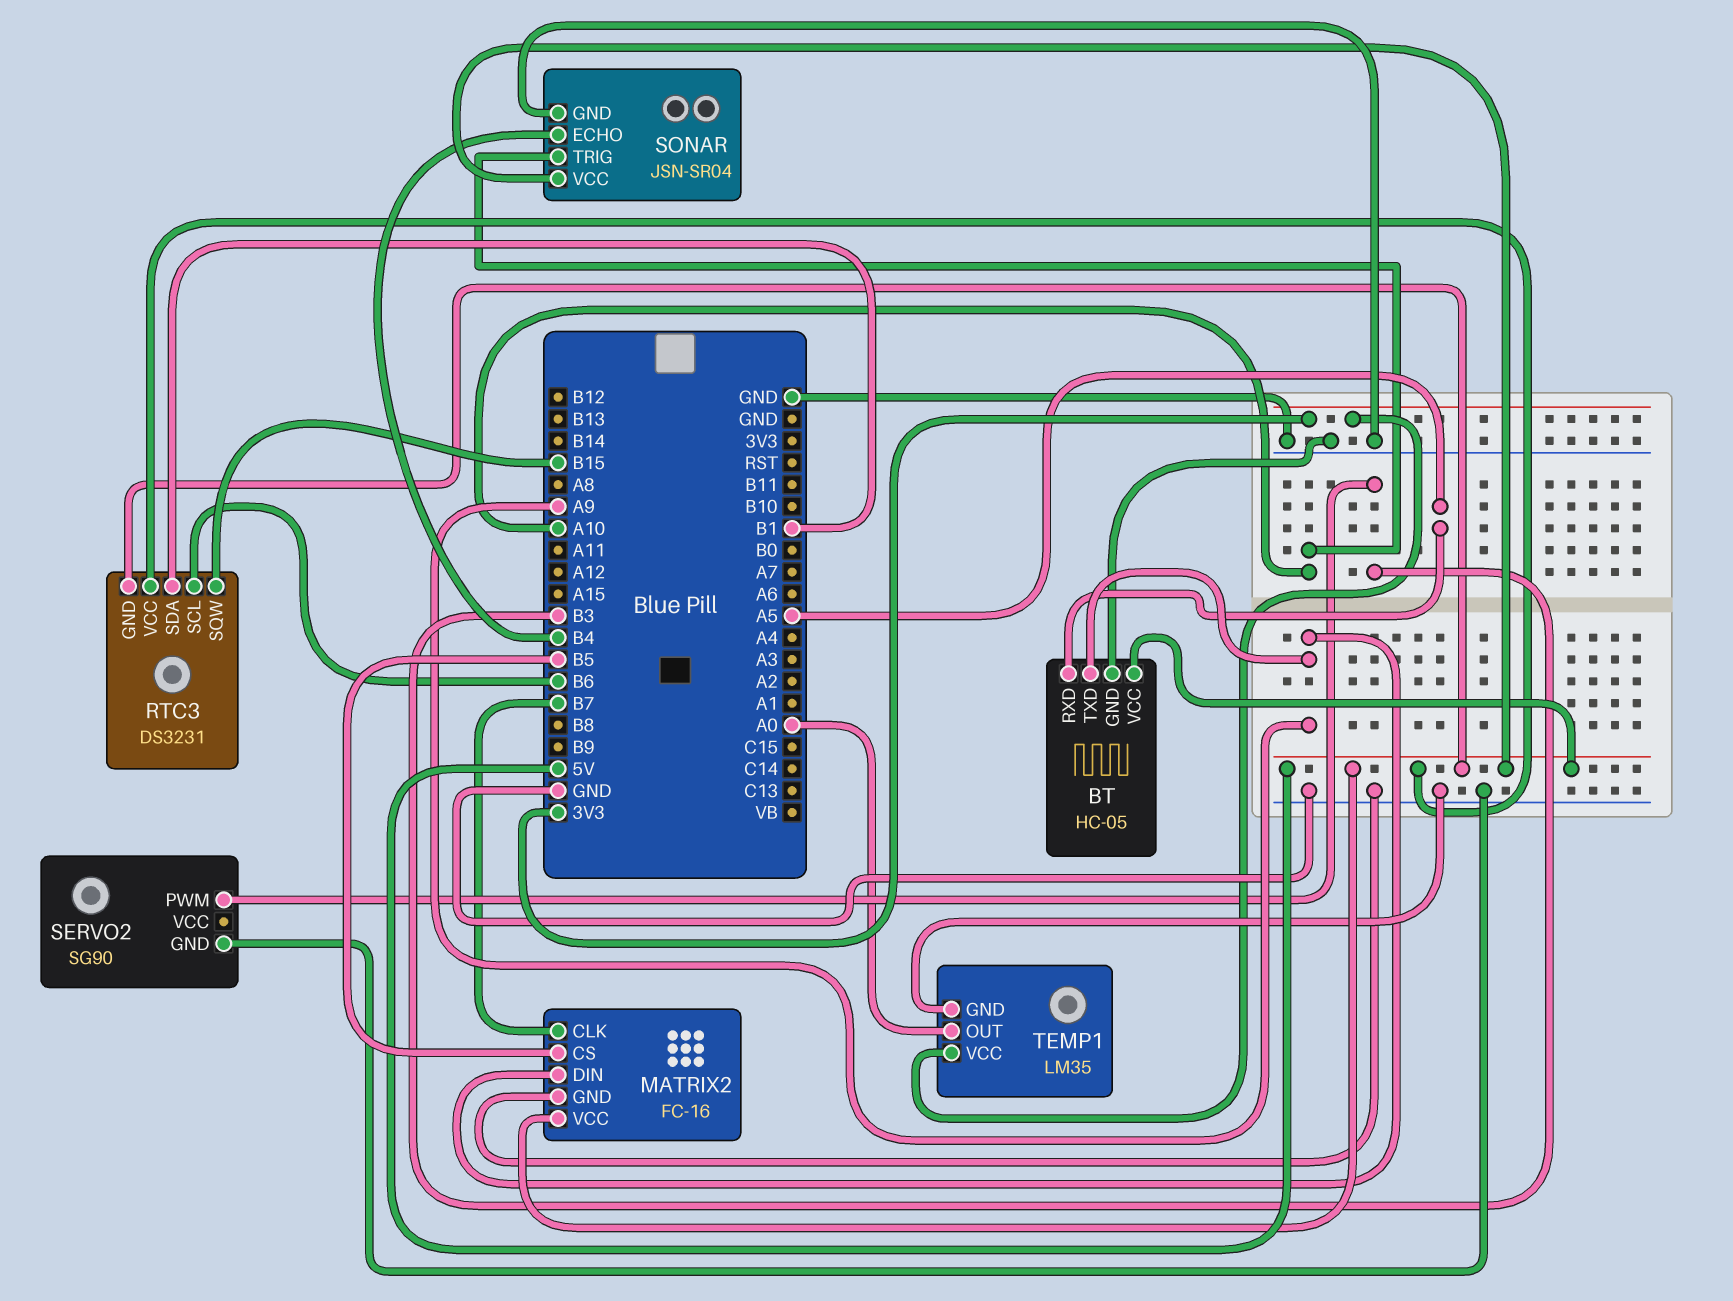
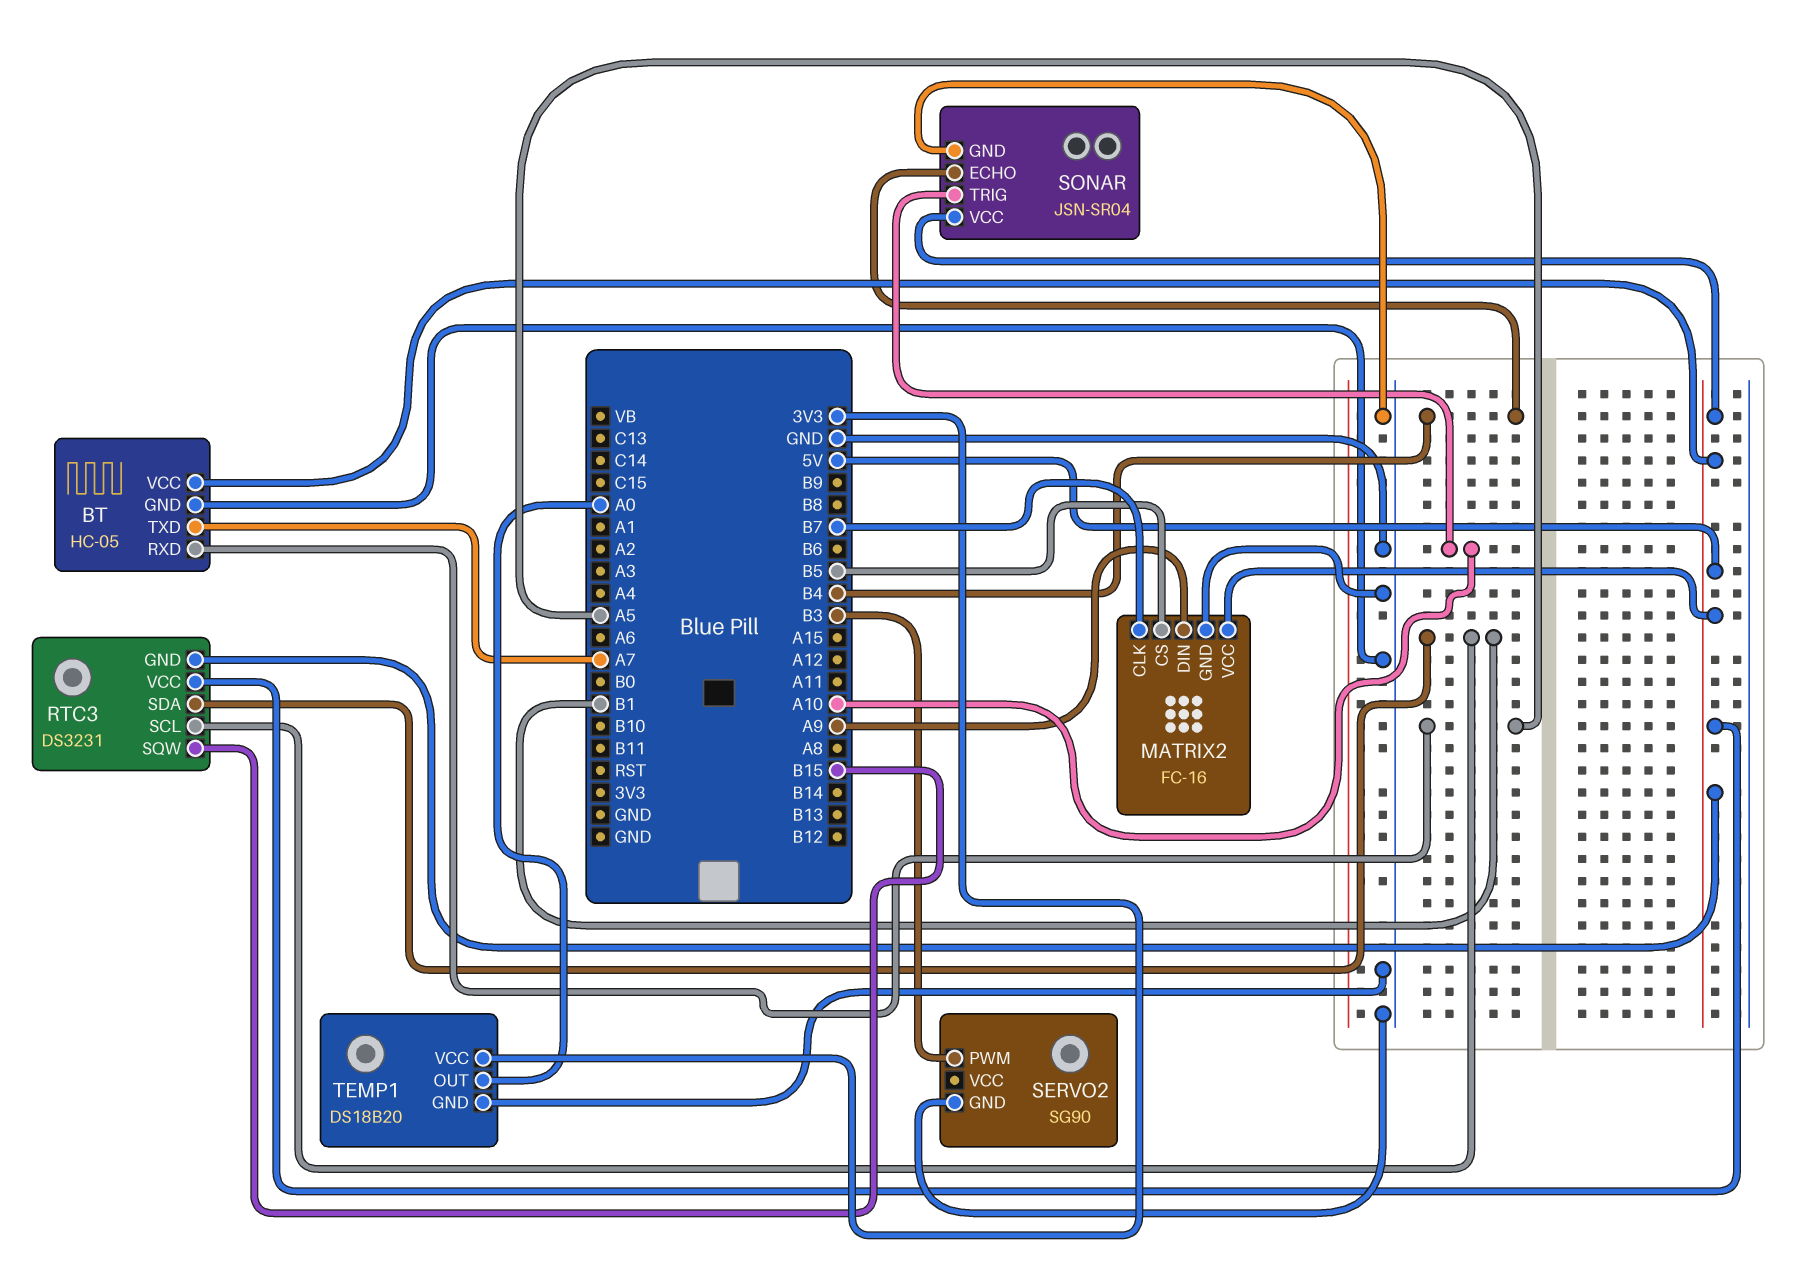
BT pin TXD: A9 -> A7
RTC3 pin SCL: B6 -> B1
TEMP1: LM35 -> DS18B20

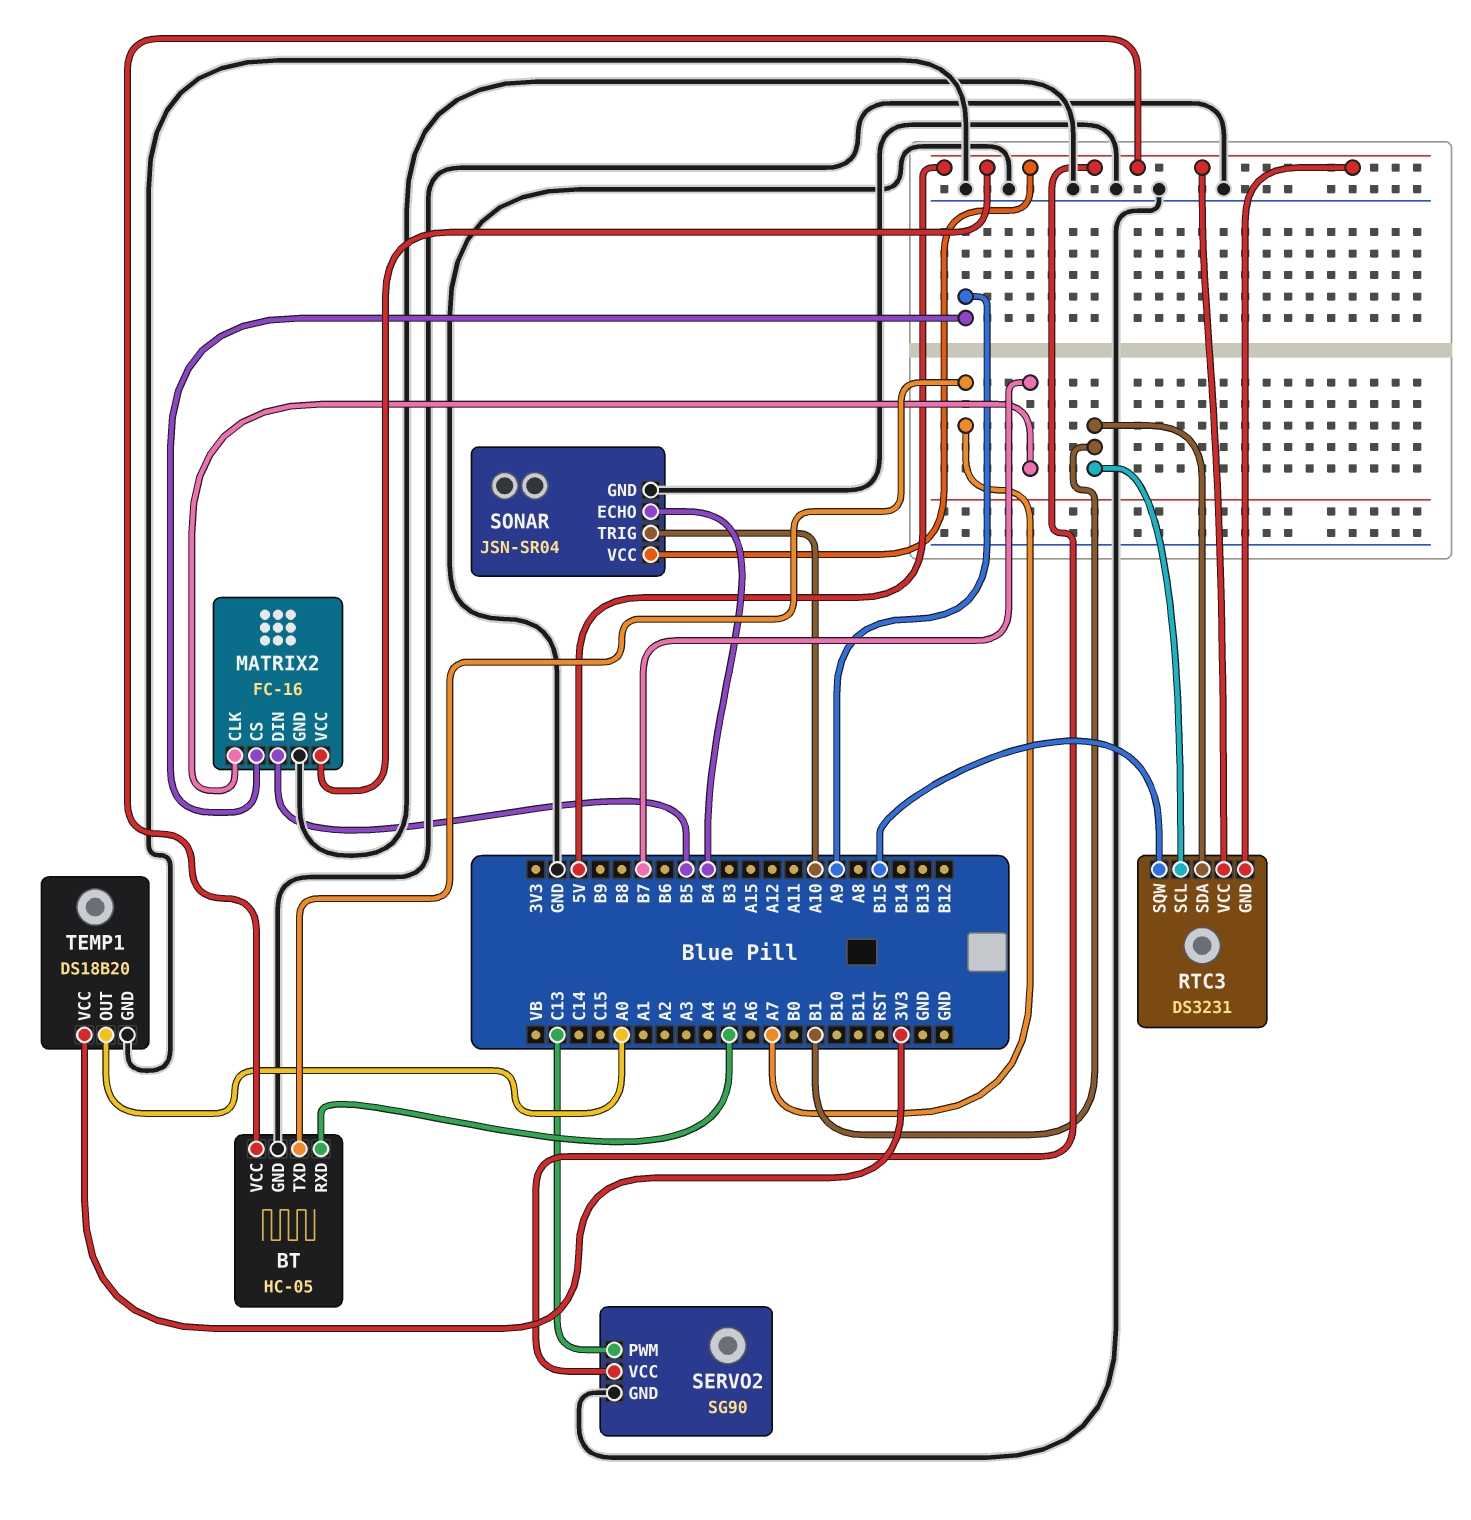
MATRIX2 pin CS: B5 -> A9
MATRIX2 pin DIN: A9 -> B5
SERVO2 pin PWM: B3 -> C13
SERVO2 pin VCC: none -> 5V

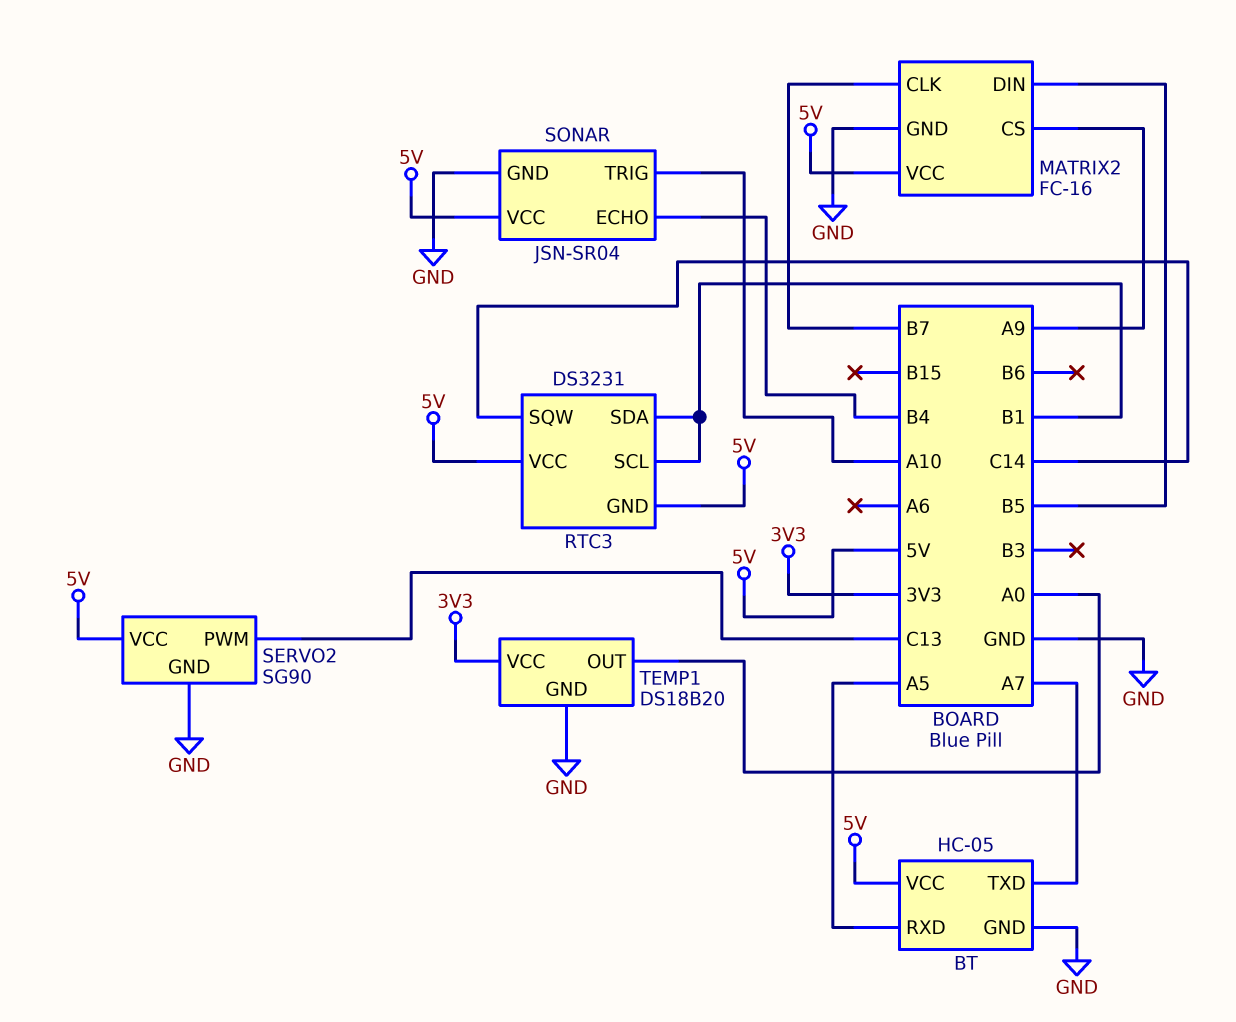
RTC3 pin SQW: B15 -> C14

